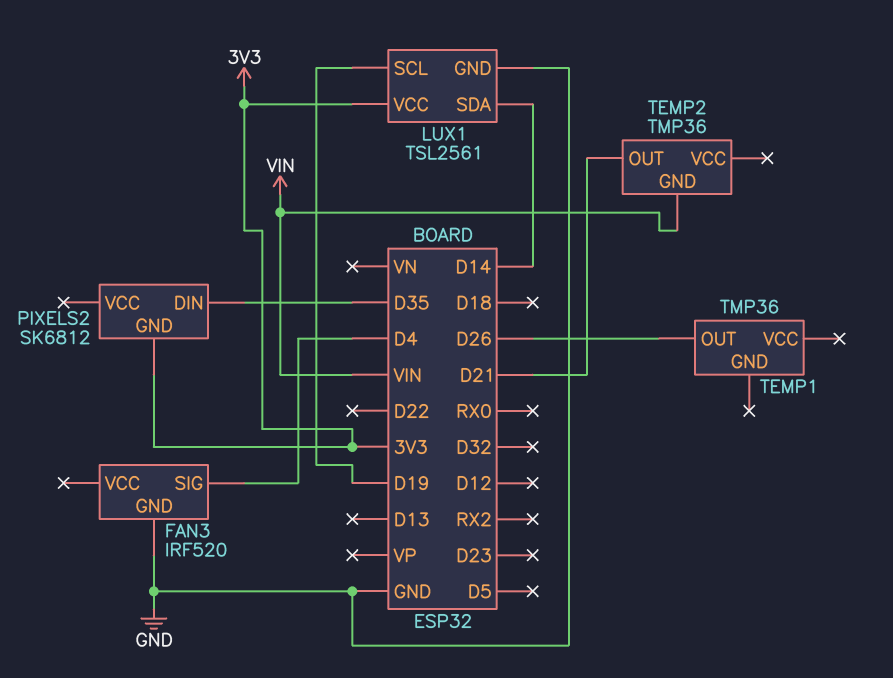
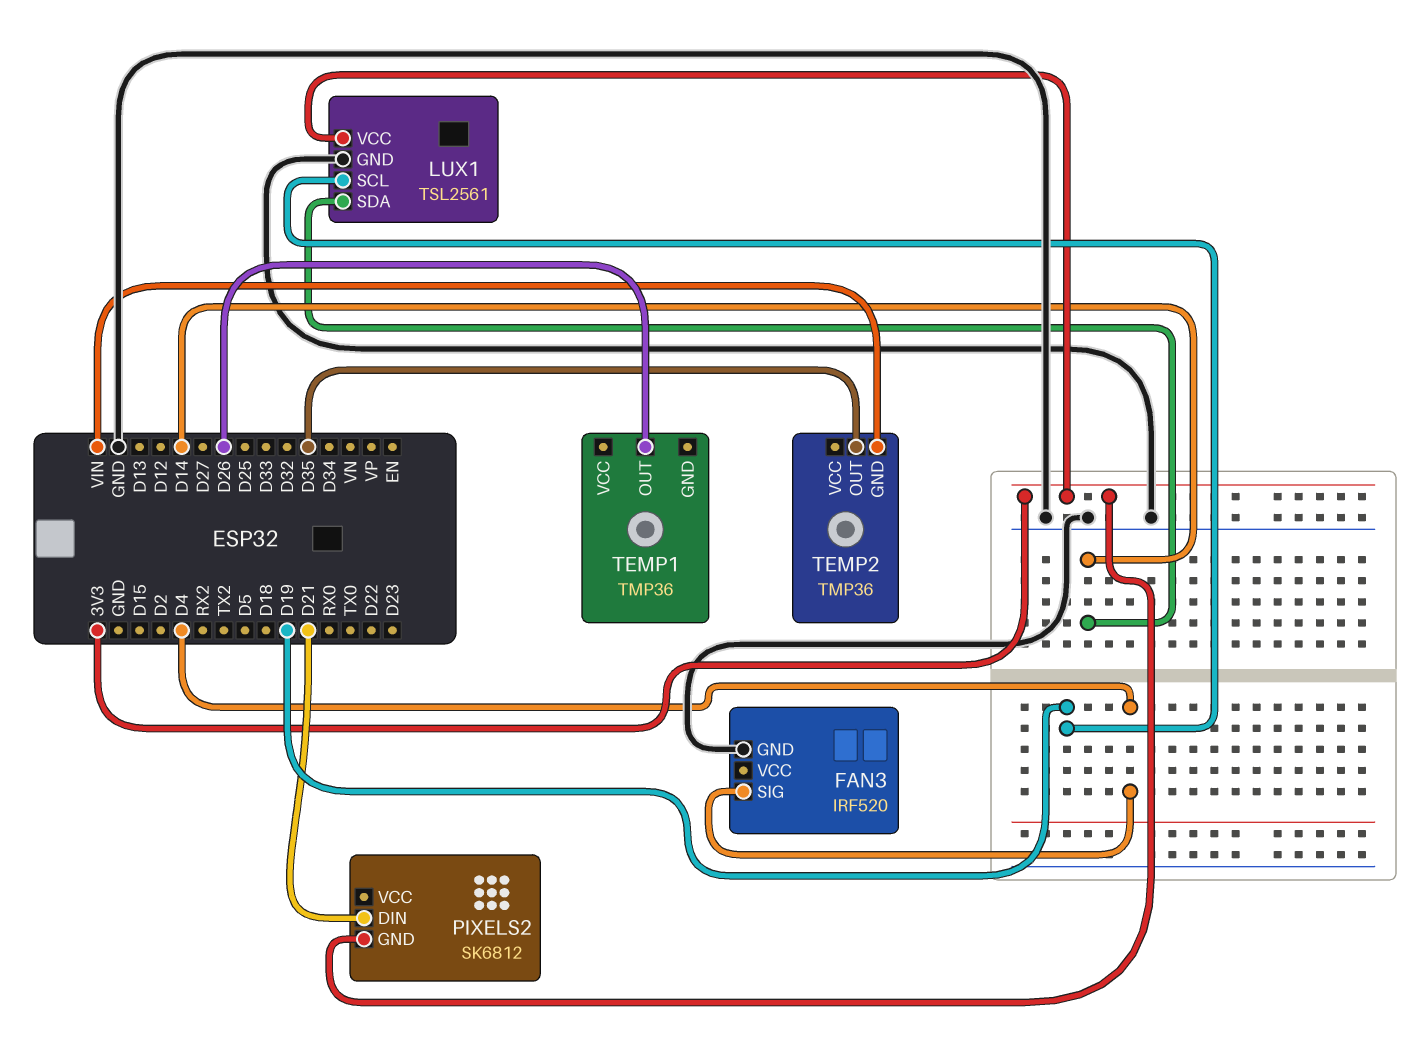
PIXELS2 pin DIN: D35 -> D21
TEMP2 pin OUT: D21 -> D35

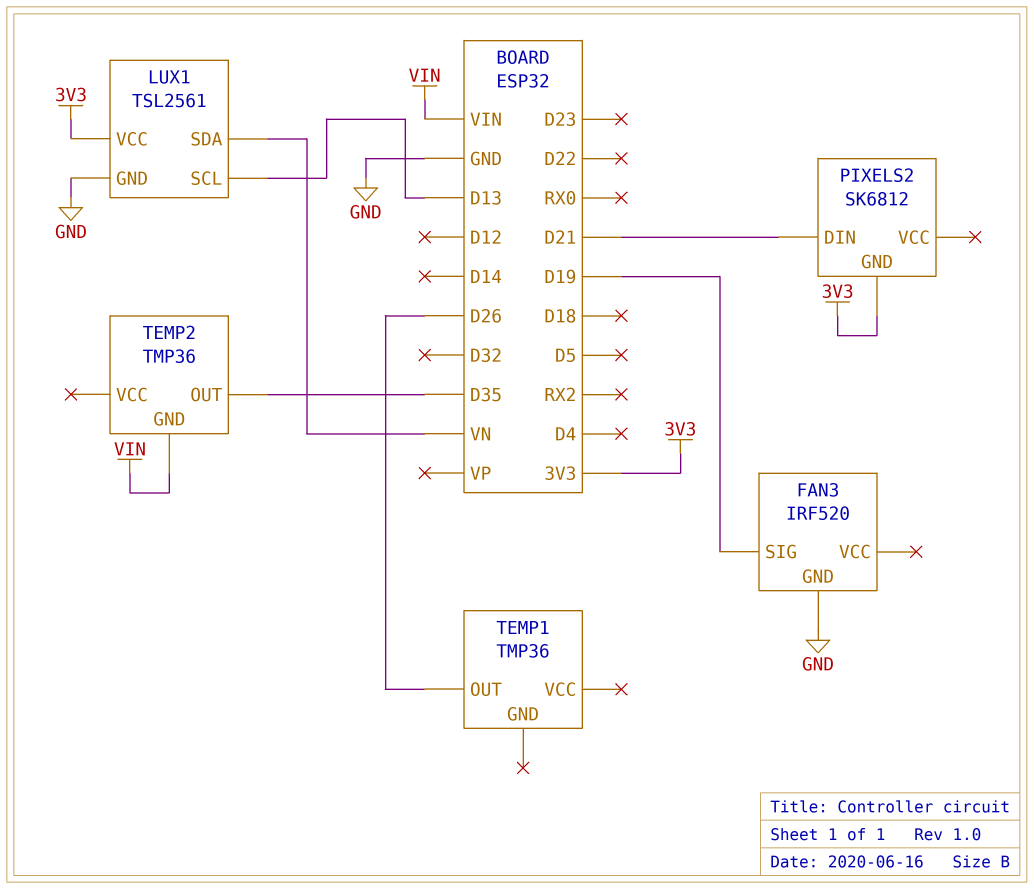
FAN3 pin SIG: D4 -> D19
LUX1 pin SCL: D19 -> D13
LUX1 pin SDA: D14 -> VN

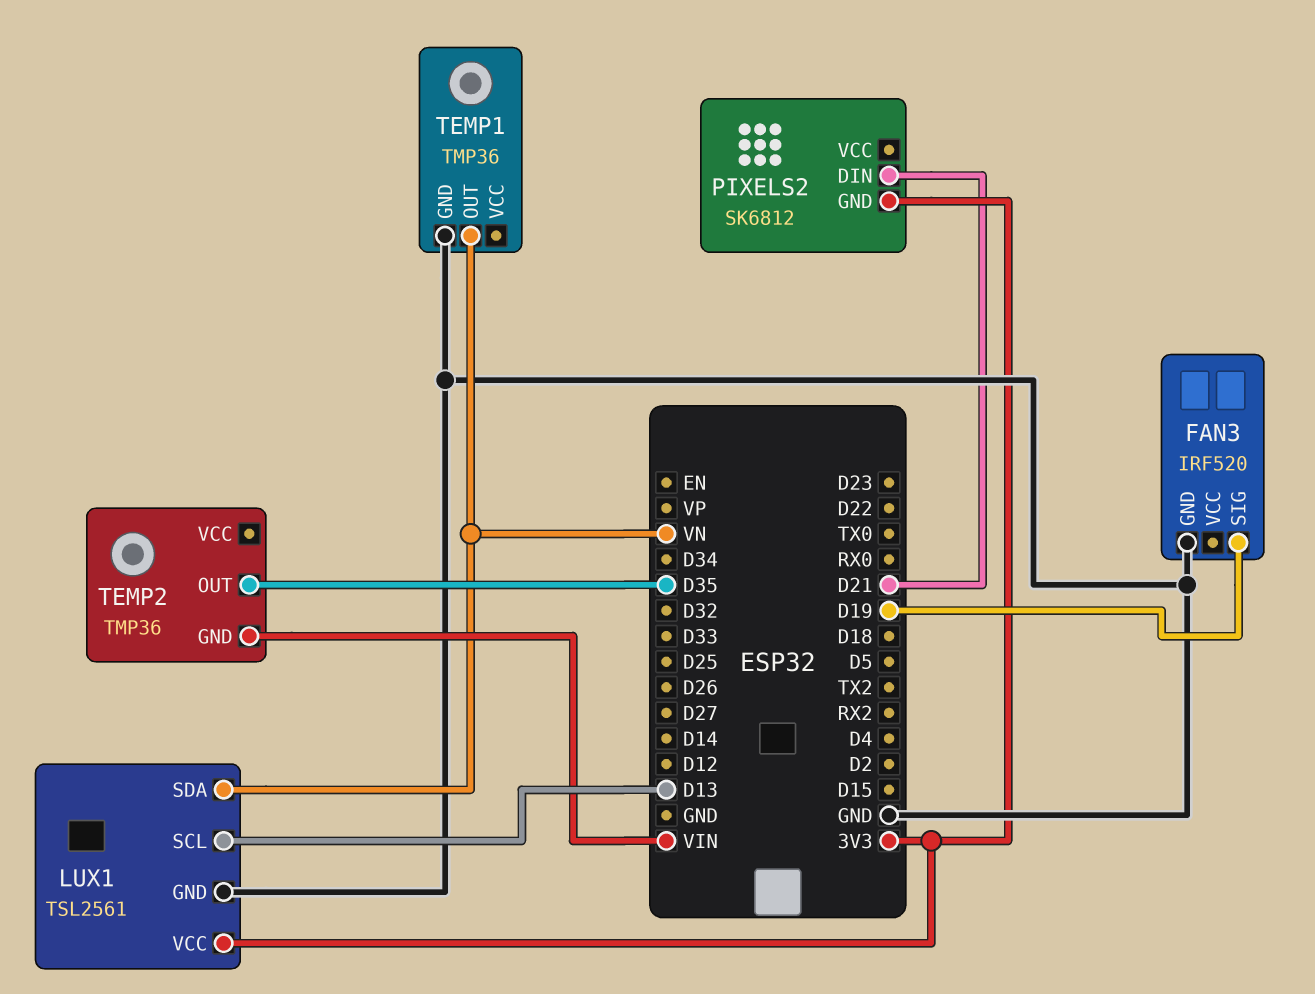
TEMP1 pin GND: none -> GND
TEMP1 pin OUT: D26 -> VN

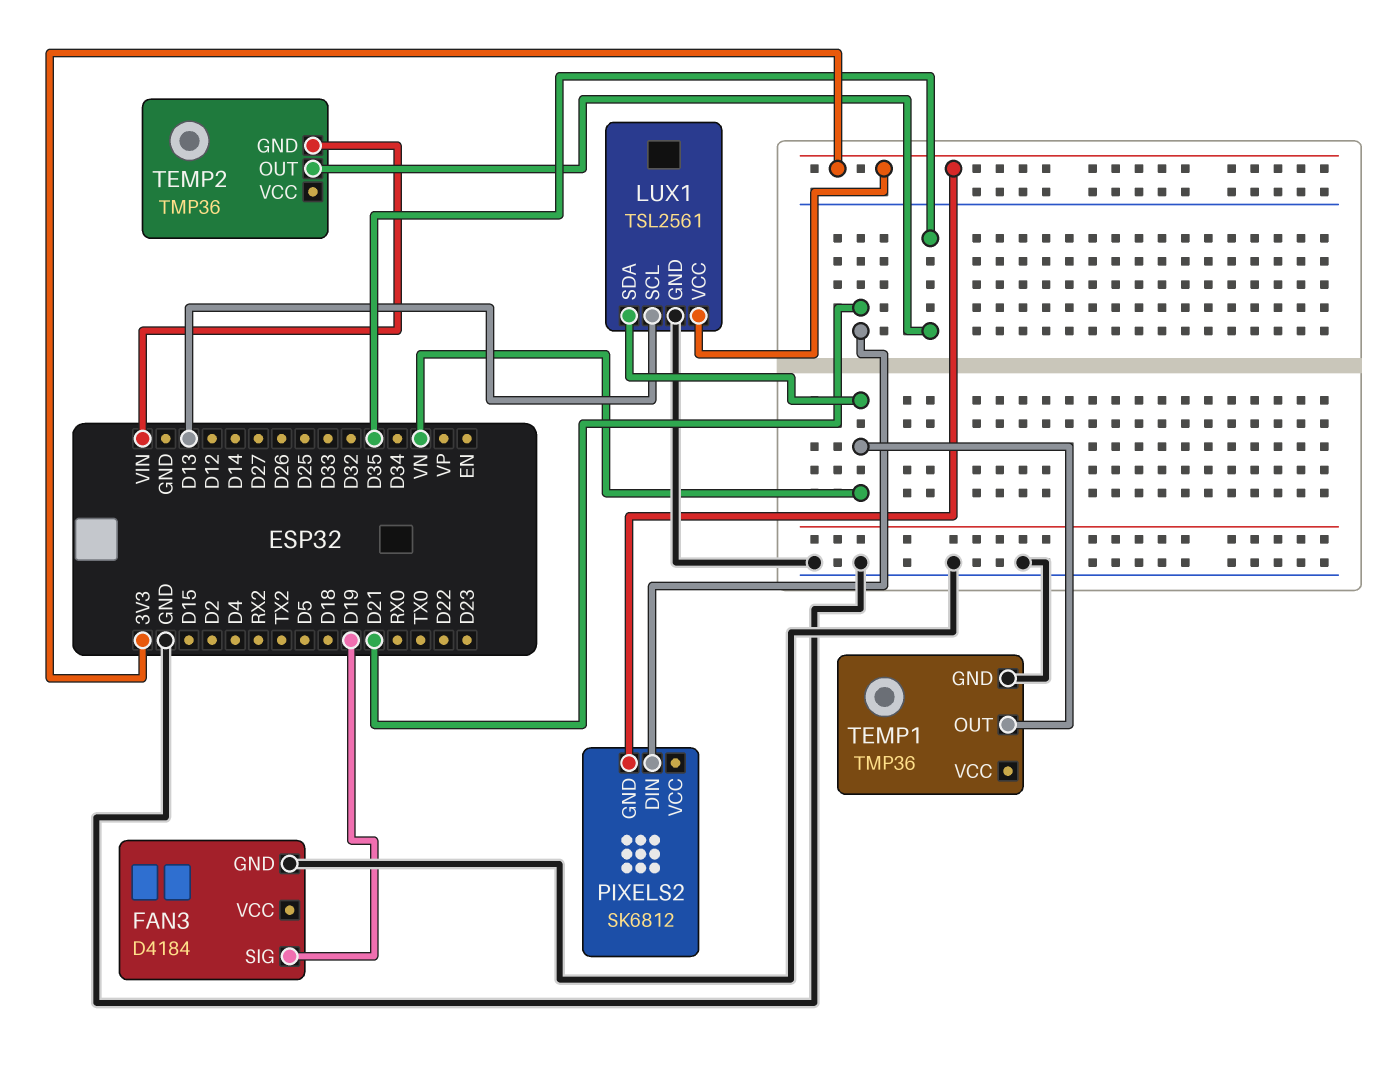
FAN3: IRF520 -> D4184

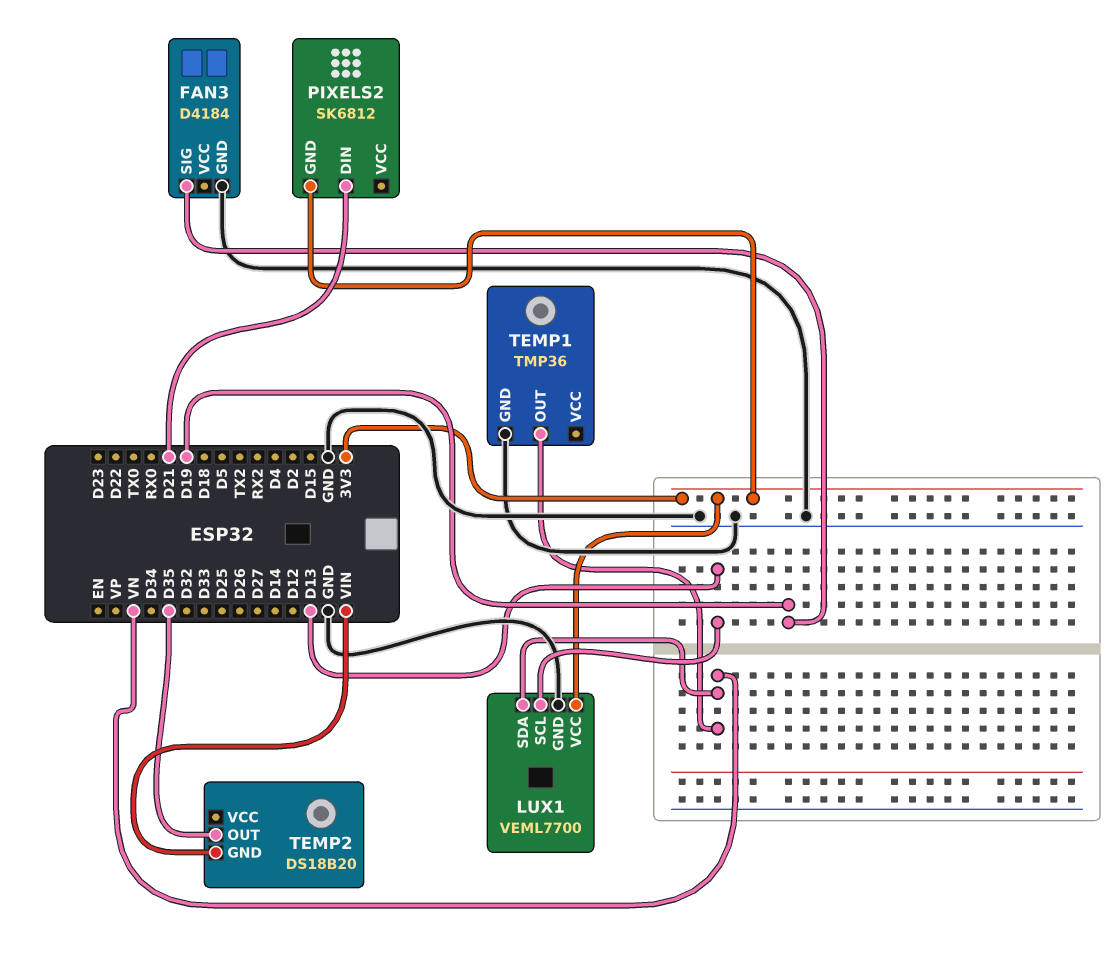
LUX1: TSL2561 -> VEML7700
TEMP2: TMP36 -> DS18B20

